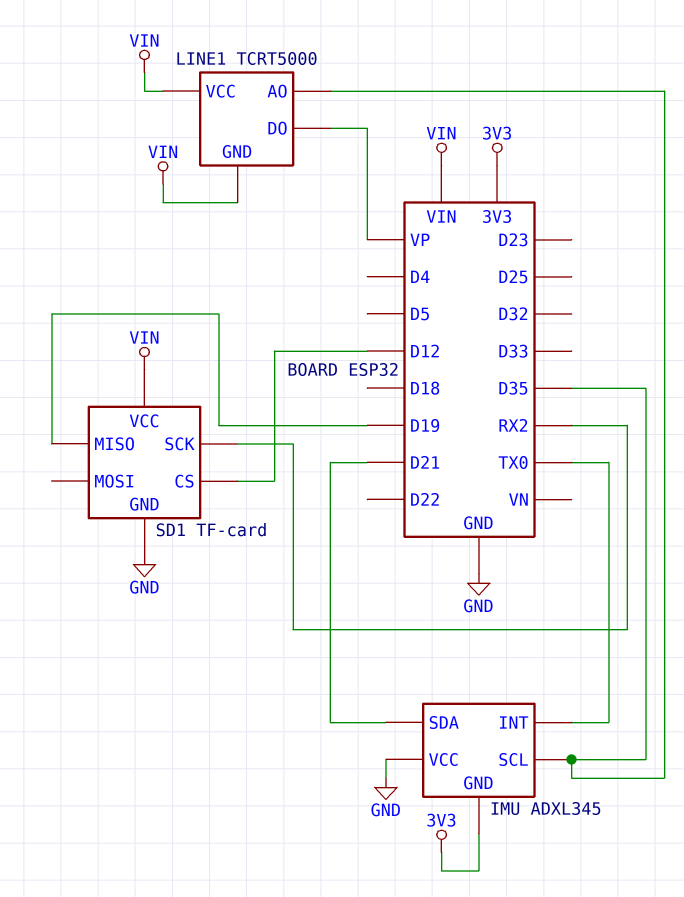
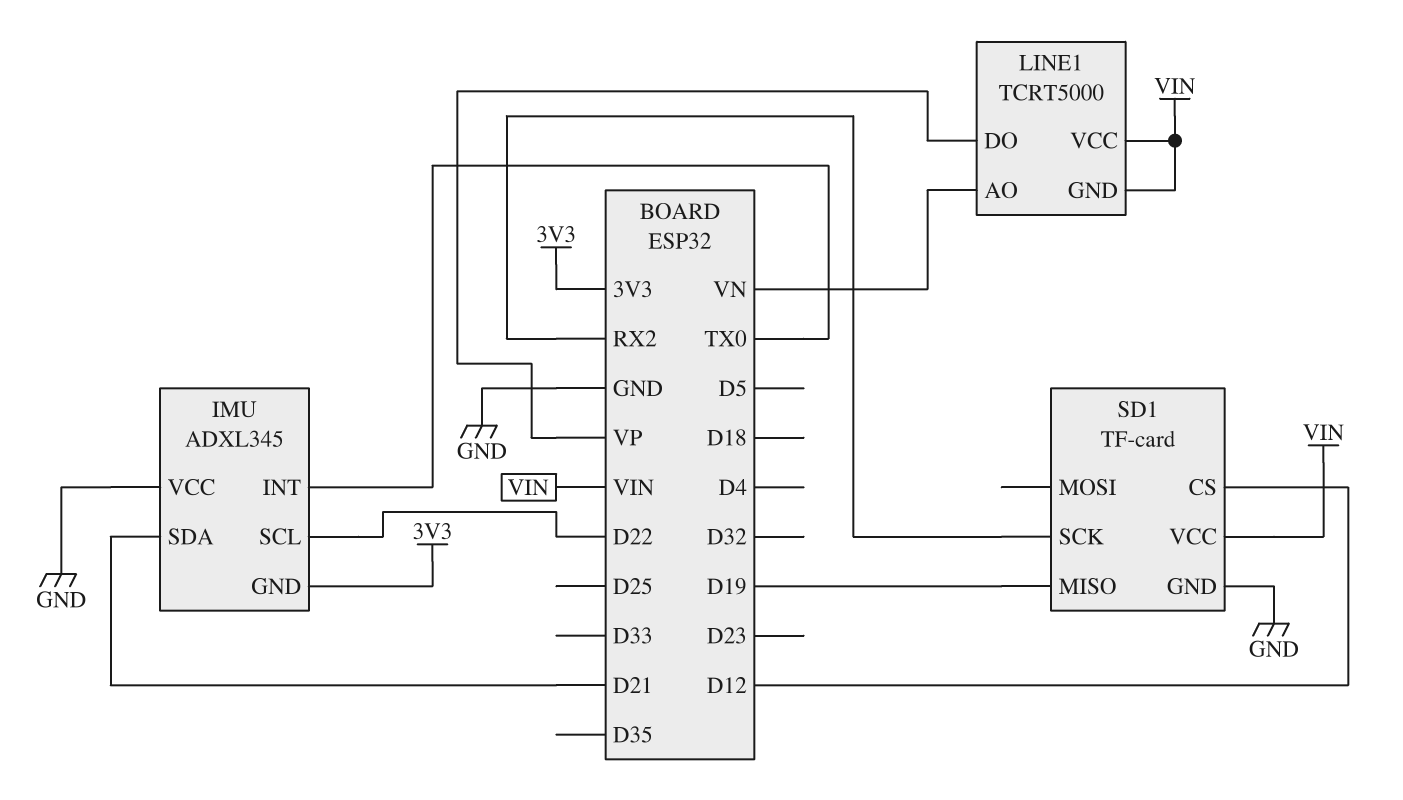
IMU pin SCL: D35 -> D22
LINE1 pin AO: D35 -> VN

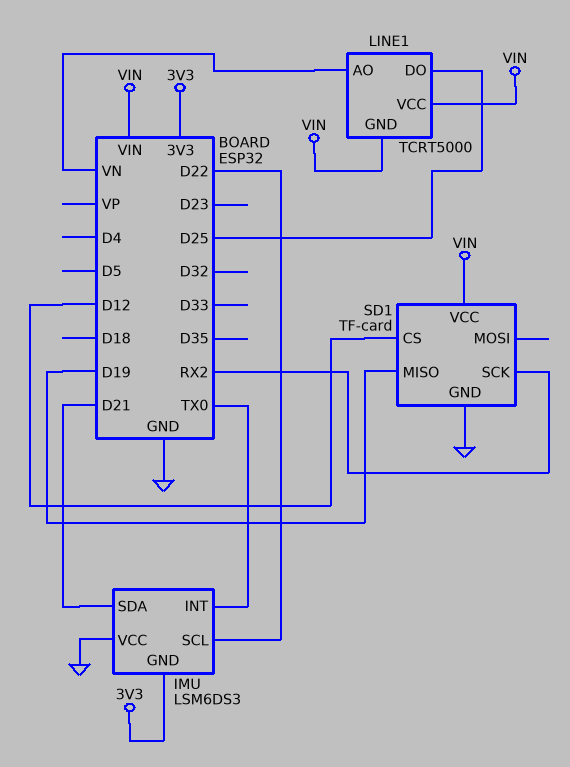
IMU: ADXL345 -> LSM6DS3
LINE1 pin DO: VP -> D25

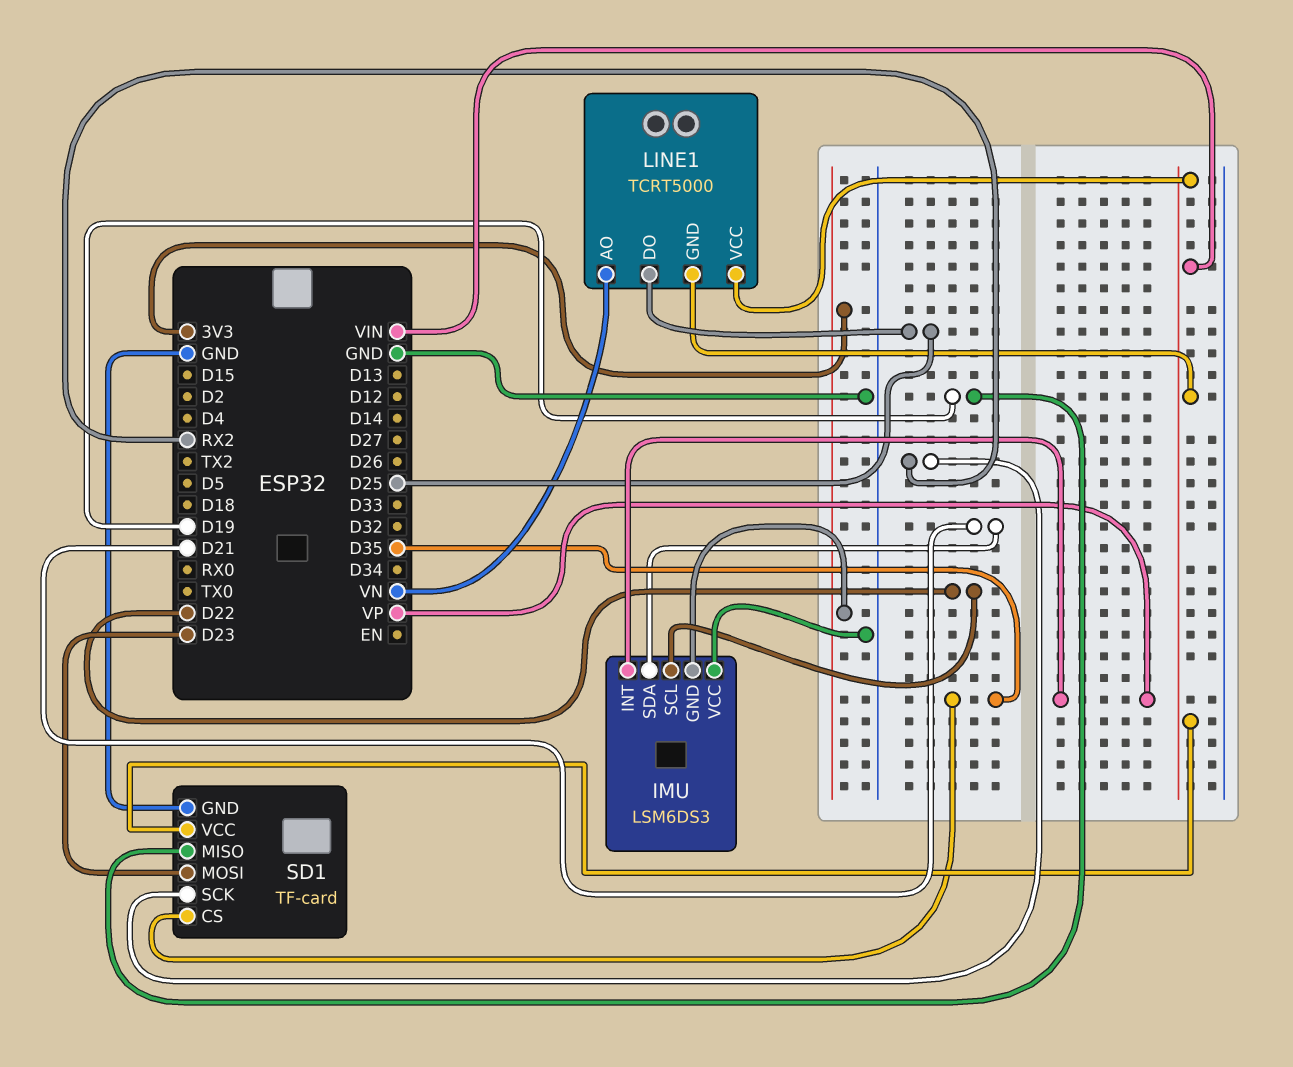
IMU pin INT: TX0 -> VP
SD1 pin CS: D12 -> D35
SD1 pin MOSI: none -> D23

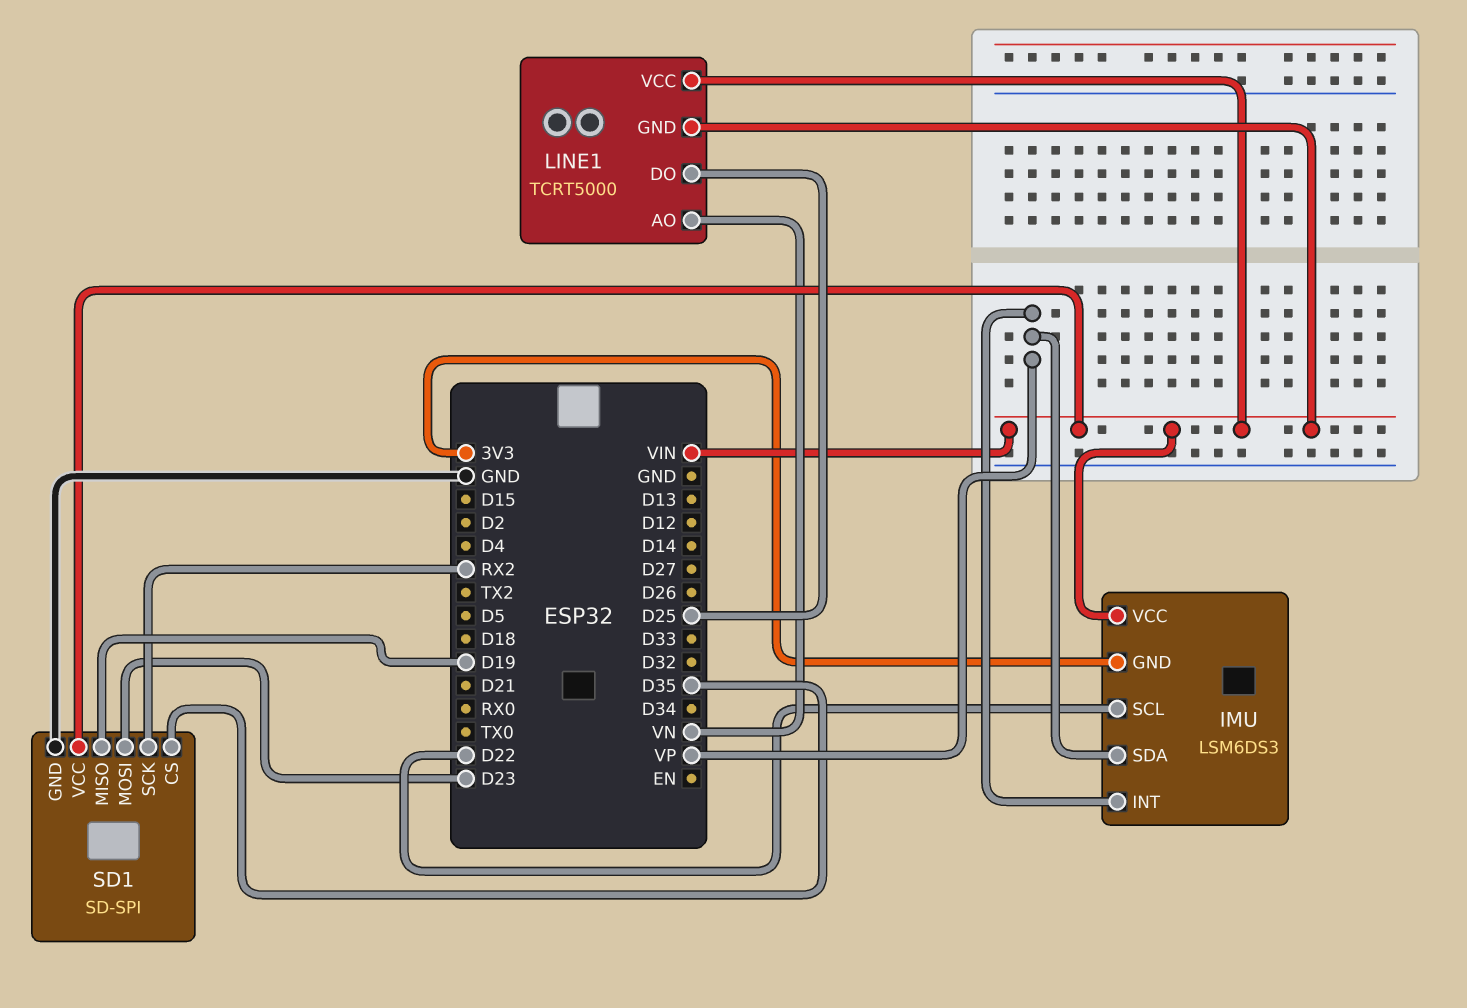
IMU pin SDA: D21 -> VP
IMU pin VCC: GND -> VIN
SD1: TF-card -> SD-SPI

